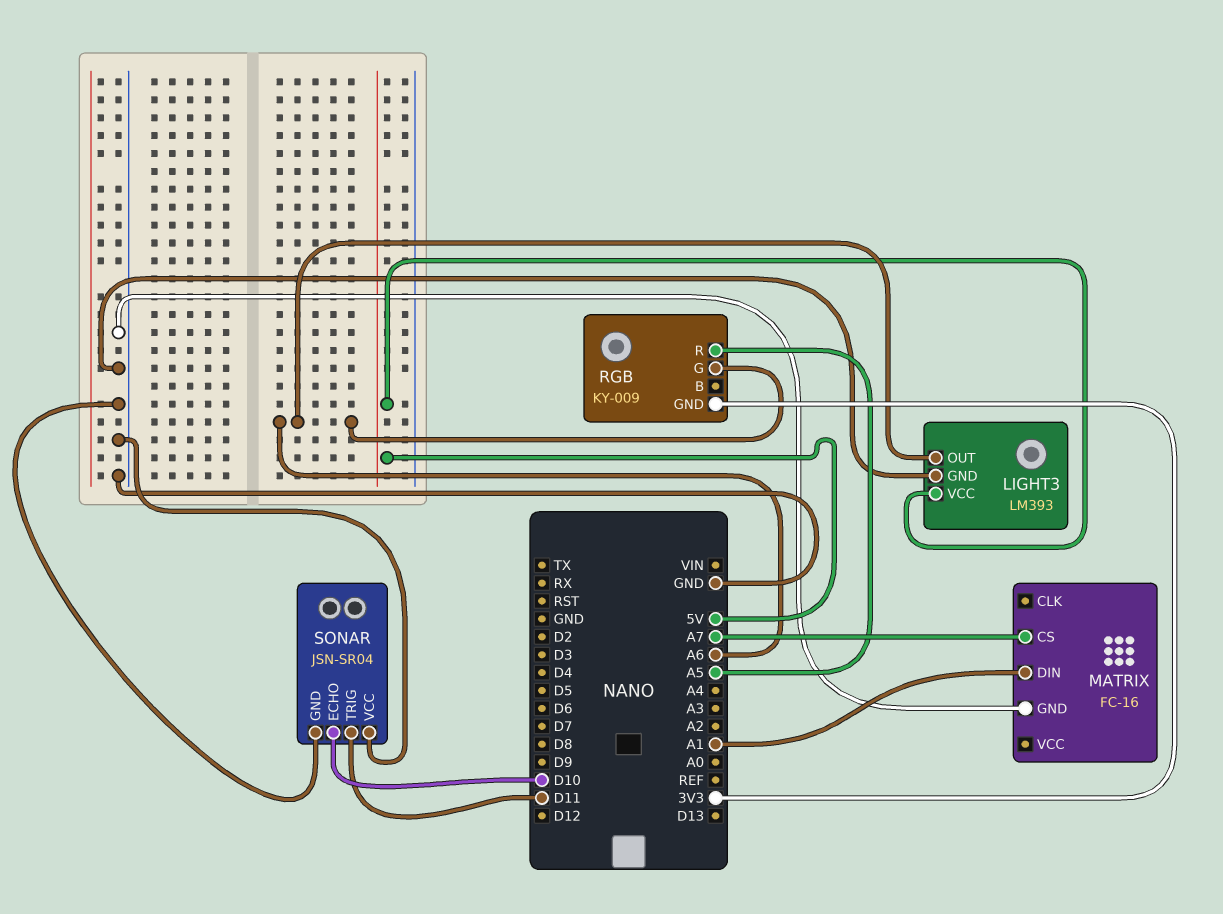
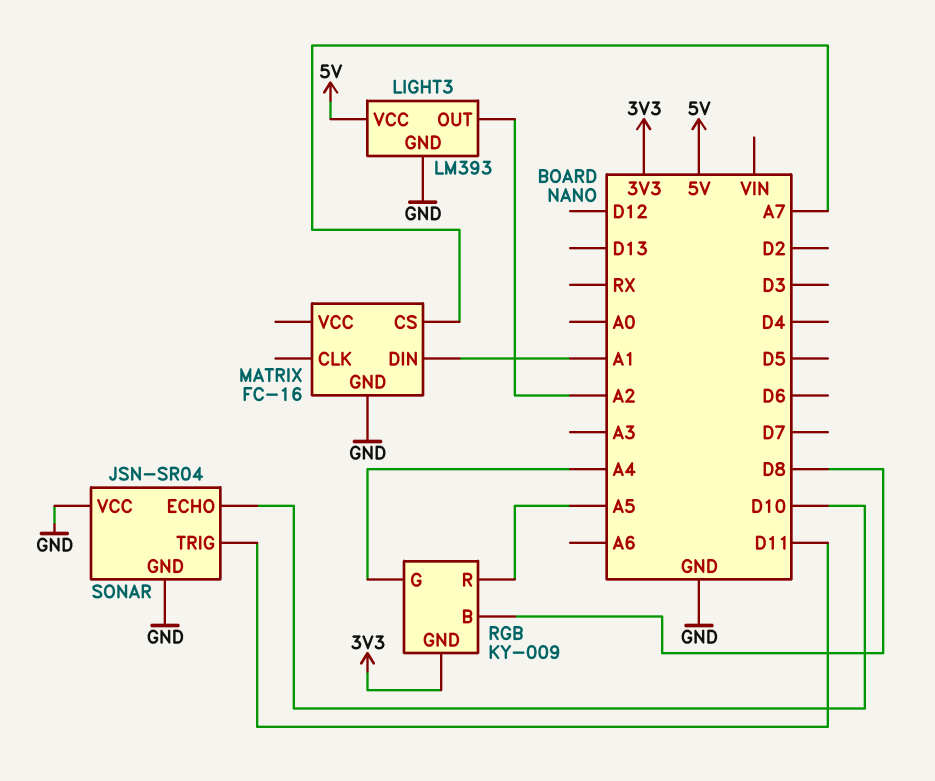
LIGHT3 pin OUT: A6 -> A2
RGB pin B: none -> D8
RGB pin G: A6 -> A4

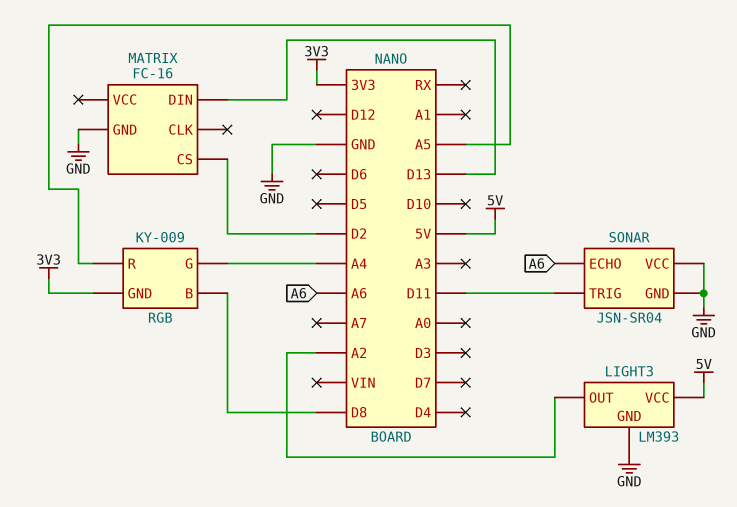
MATRIX pin CS: A7 -> D2
MATRIX pin DIN: A1 -> D13
SONAR pin ECHO: D10 -> A6

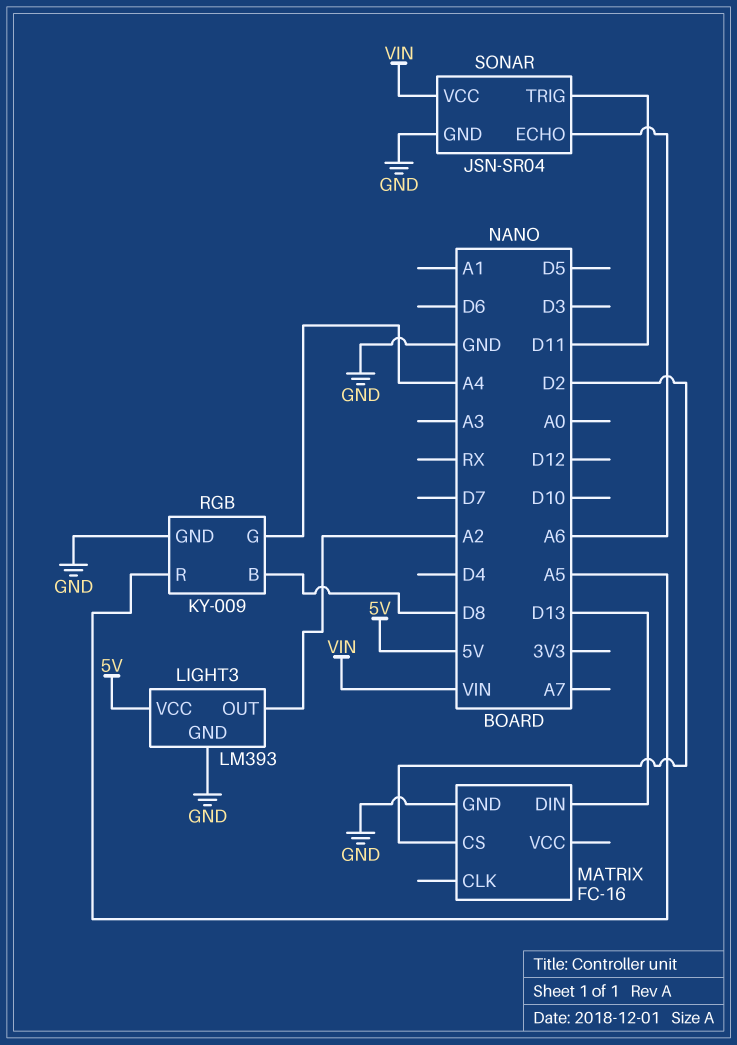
RGB pin GND: 3V3 -> GND
SONAR pin VCC: GND -> VIN

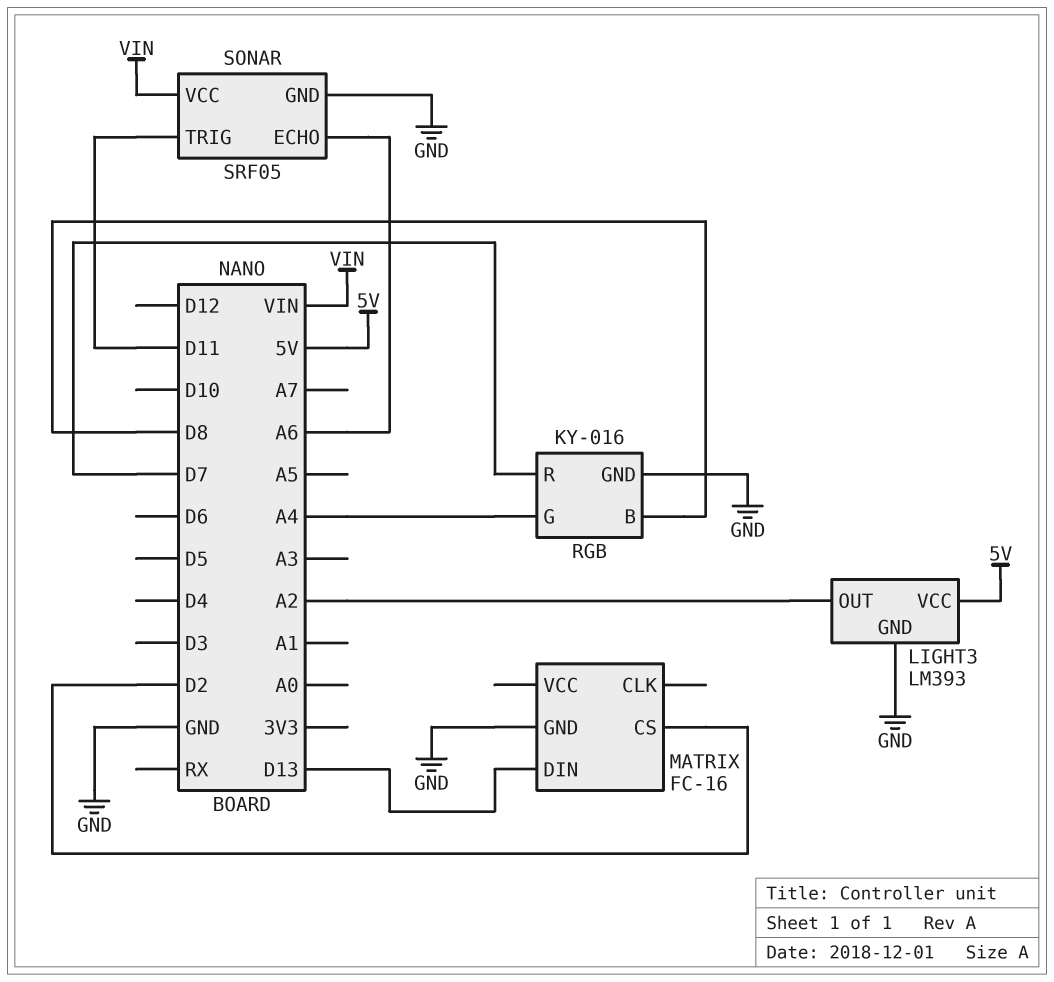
RGB: KY-009 -> KY-016
RGB pin R: A5 -> D7
SONAR: JSN-SR04 -> SRF05

